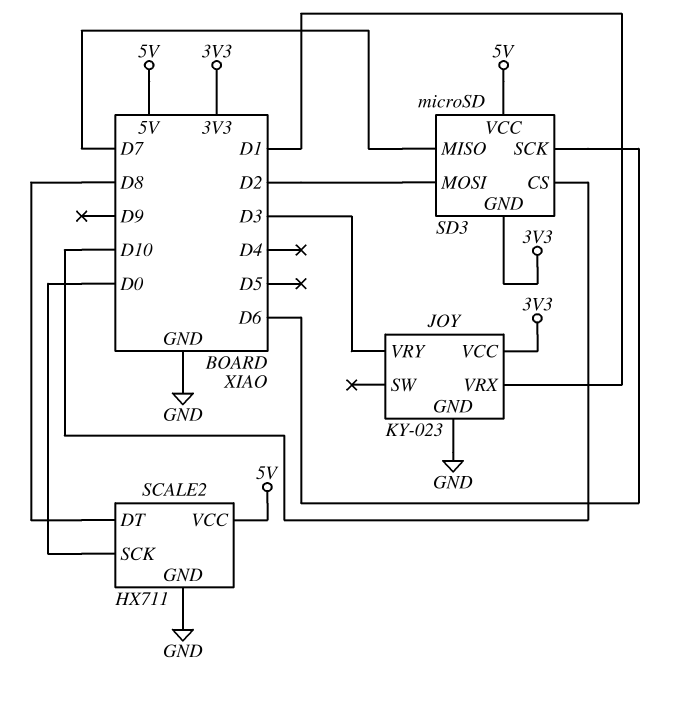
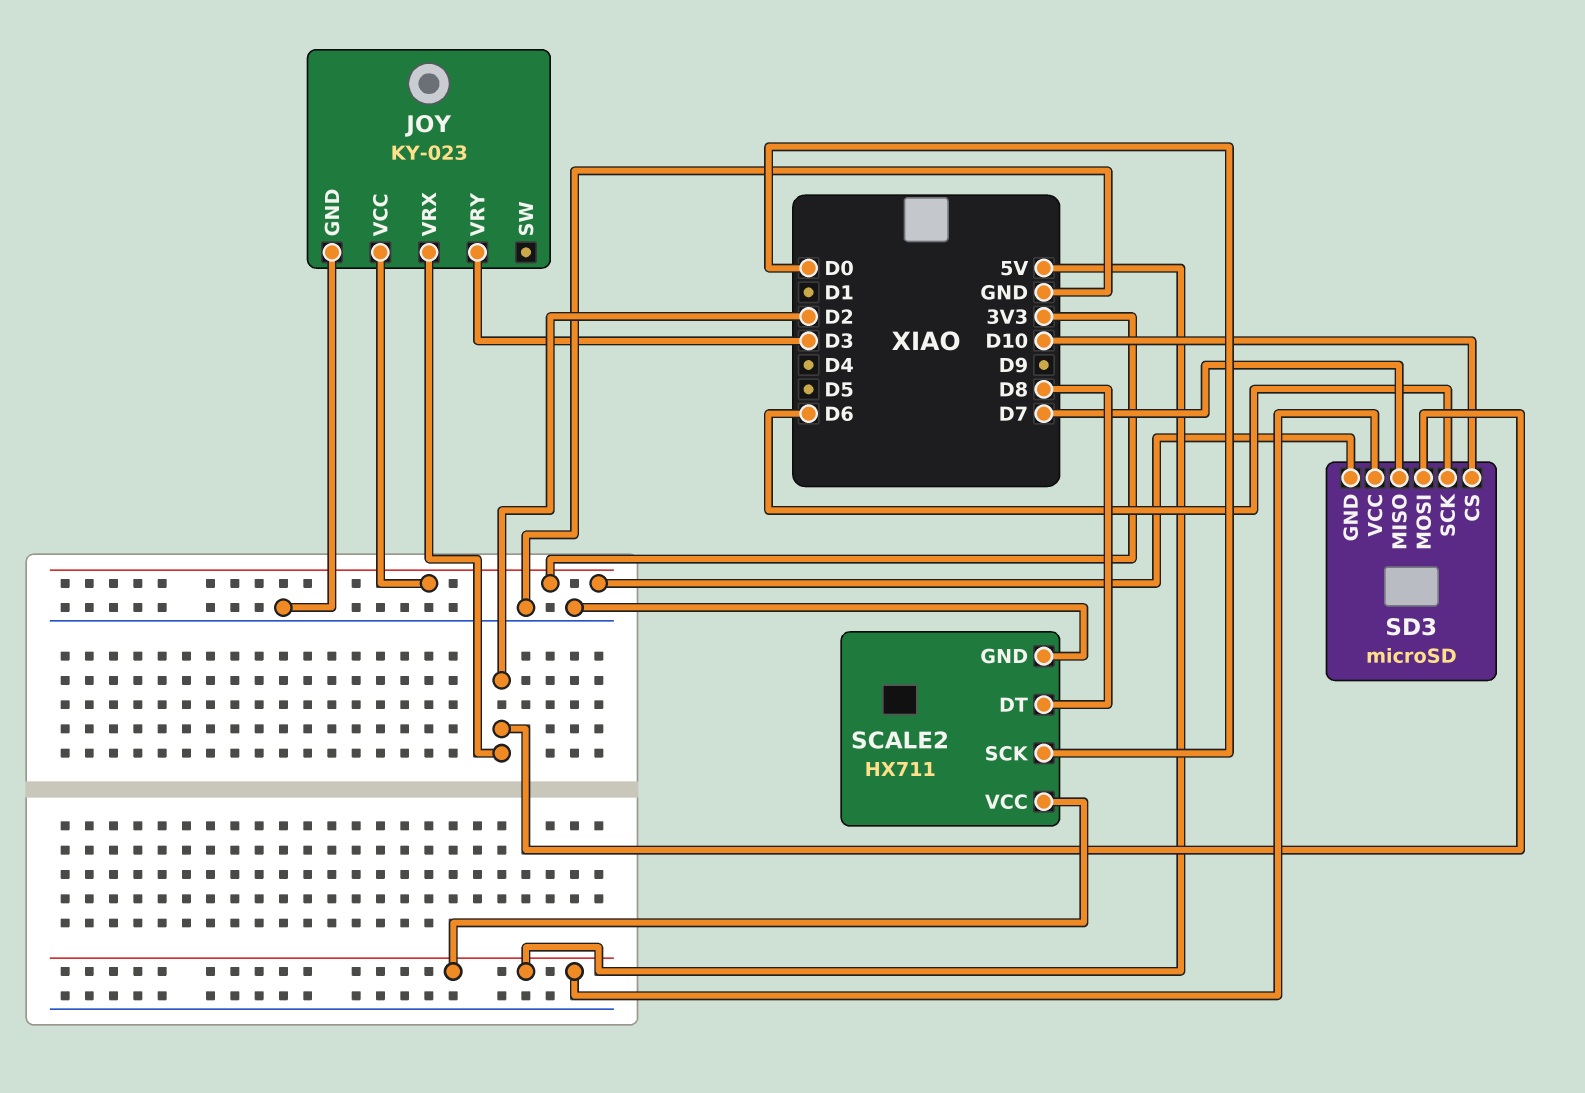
JOY pin VRX: D1 -> D2

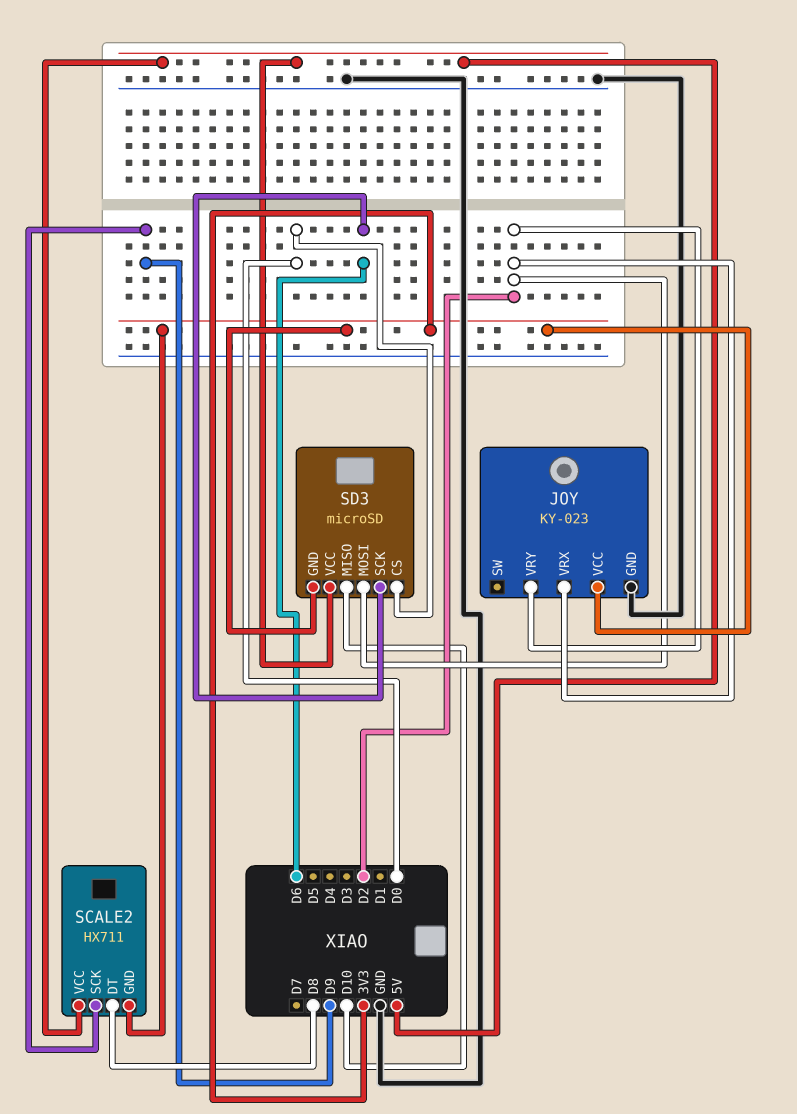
JOY pin VRY: D3 -> D2
SCALE2 pin GND: GND -> 3V3
SCALE2 pin SCK: D0 -> D9
SD3 pin CS: D10 -> D0
SD3 pin MISO: D7 -> D10

